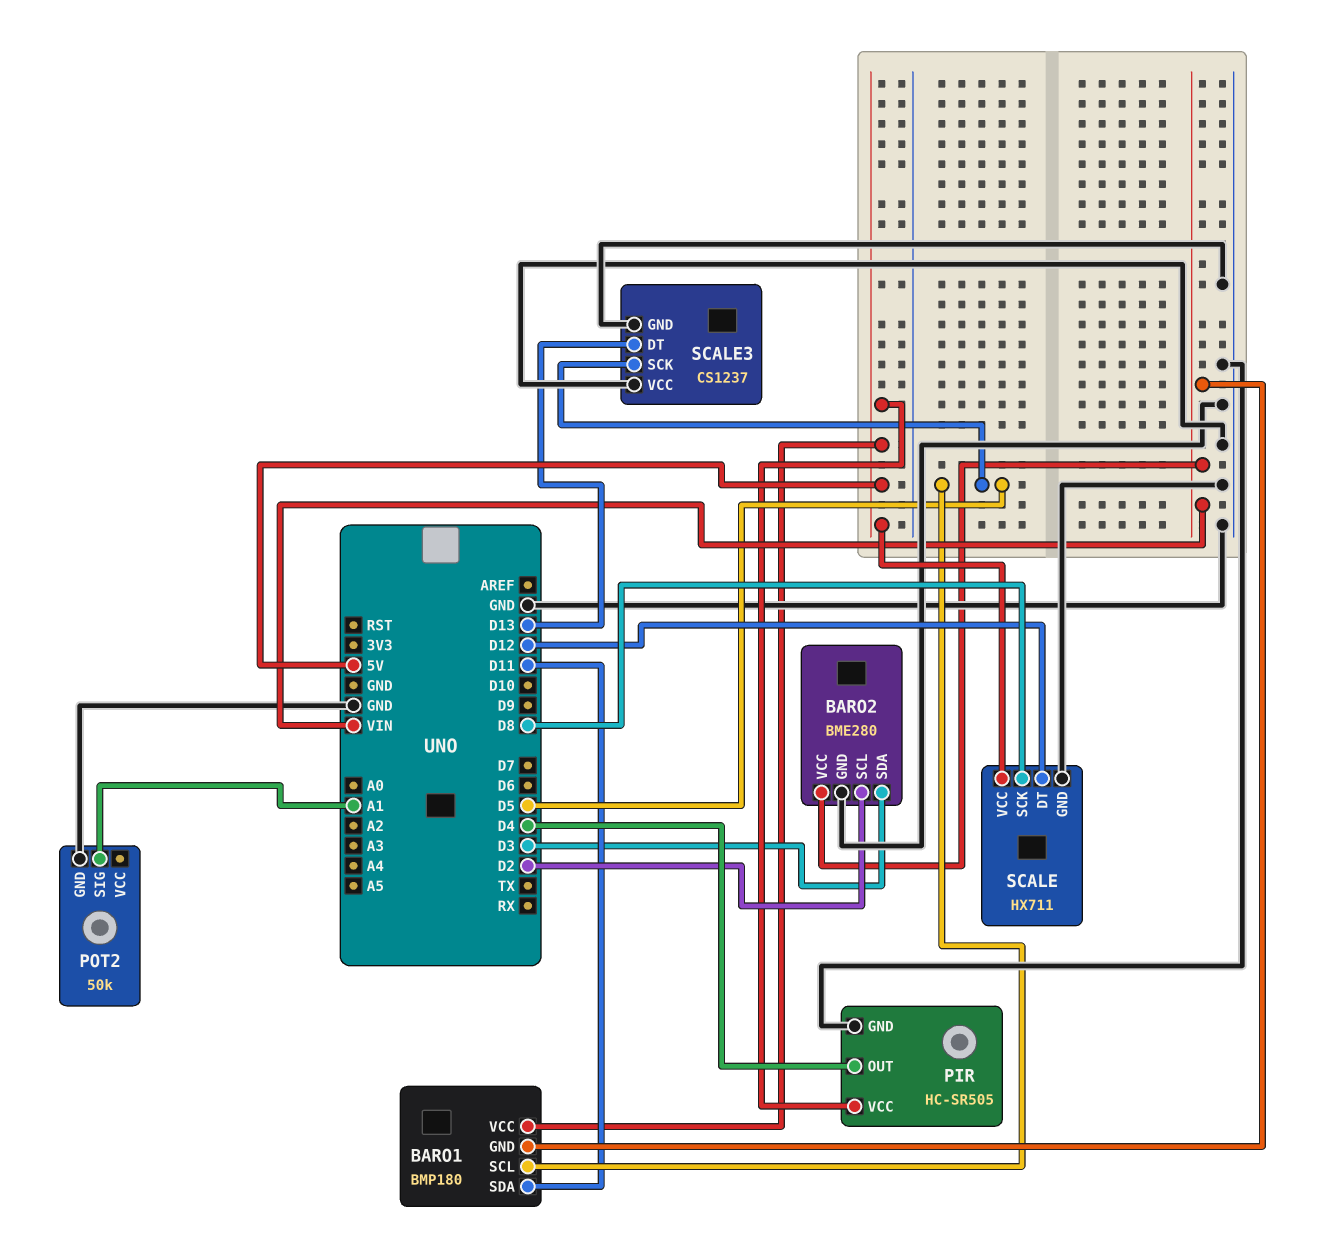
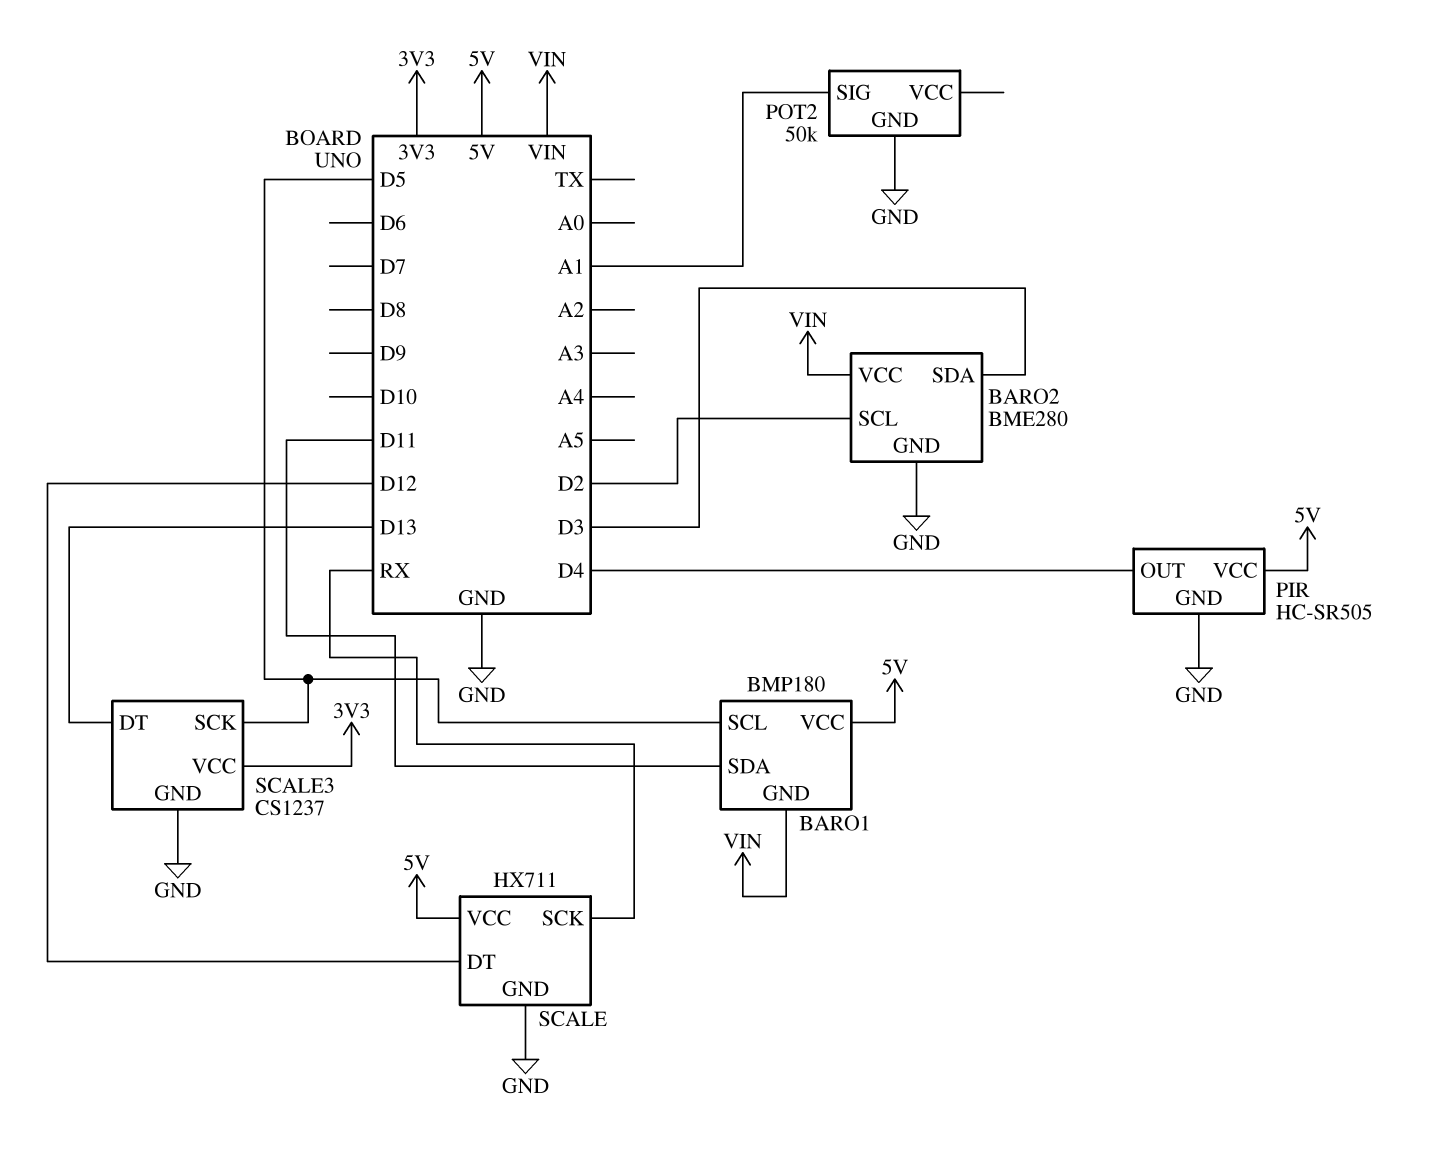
SCALE pin SCK: D8 -> RX
SCALE3 pin VCC: GND -> 3V3

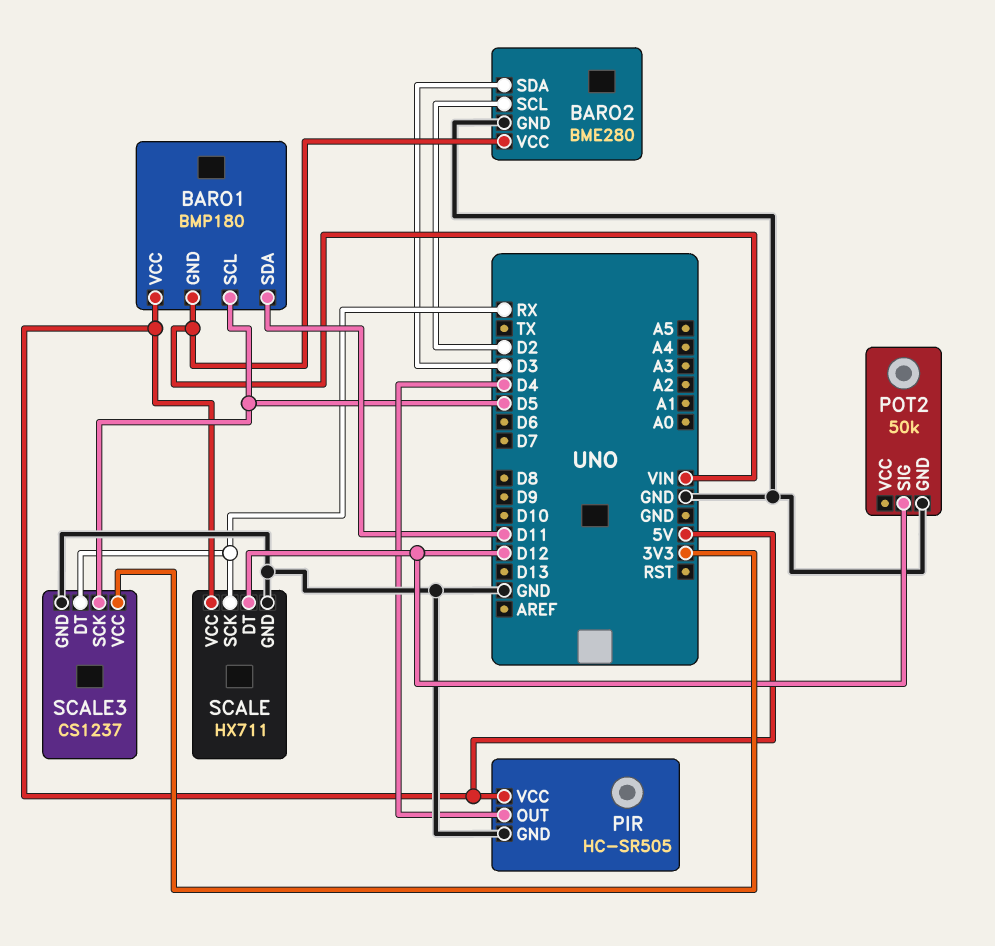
POT2 pin SIG: A1 -> D12
SCALE3 pin DT: D13 -> RX

